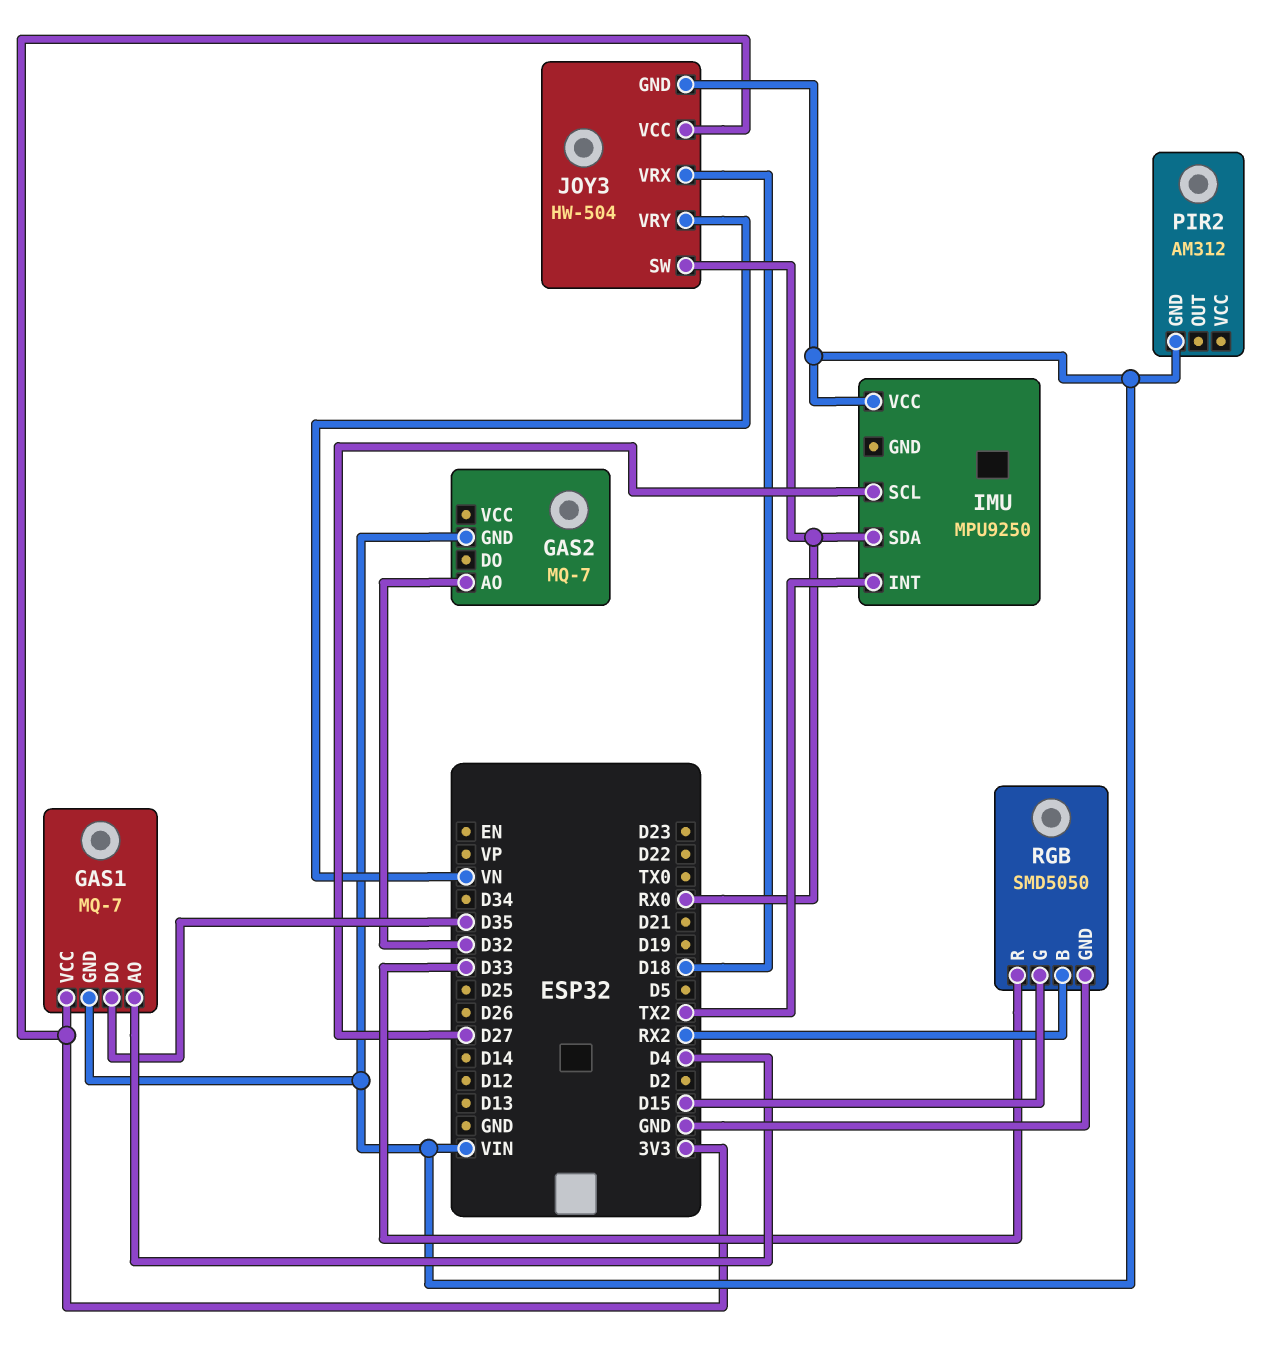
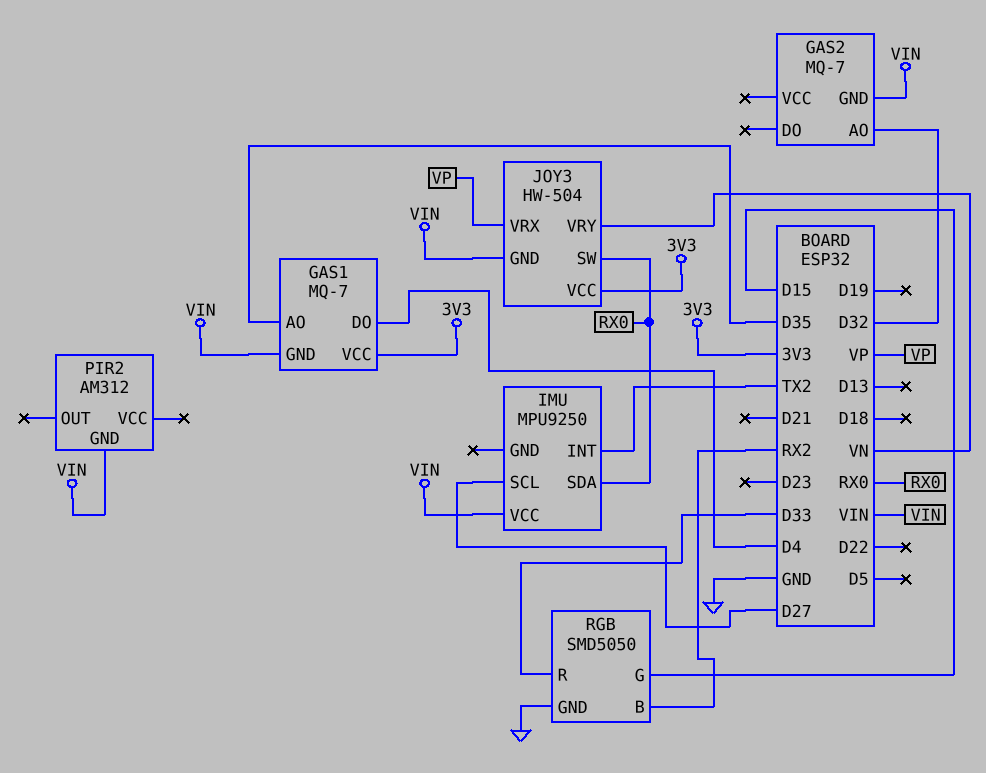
GAS1 pin AO: D4 -> D35
GAS1 pin DO: D35 -> D4
JOY3 pin VRX: D18 -> VP

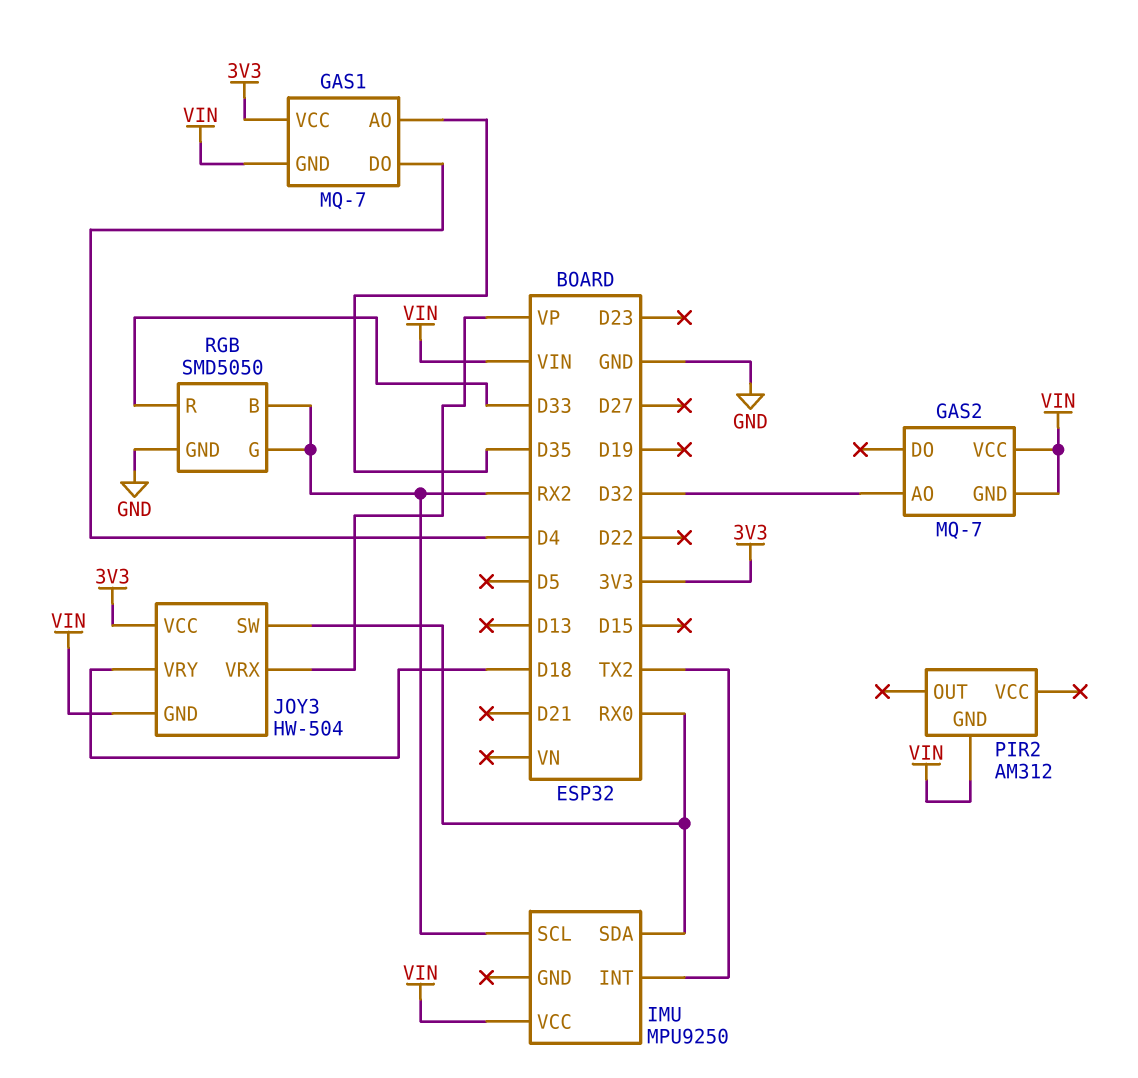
GAS2 pin VCC: none -> VIN
IMU pin SCL: D27 -> RX2
JOY3 pin VRY: VN -> D18
RGB pin G: D15 -> RX2

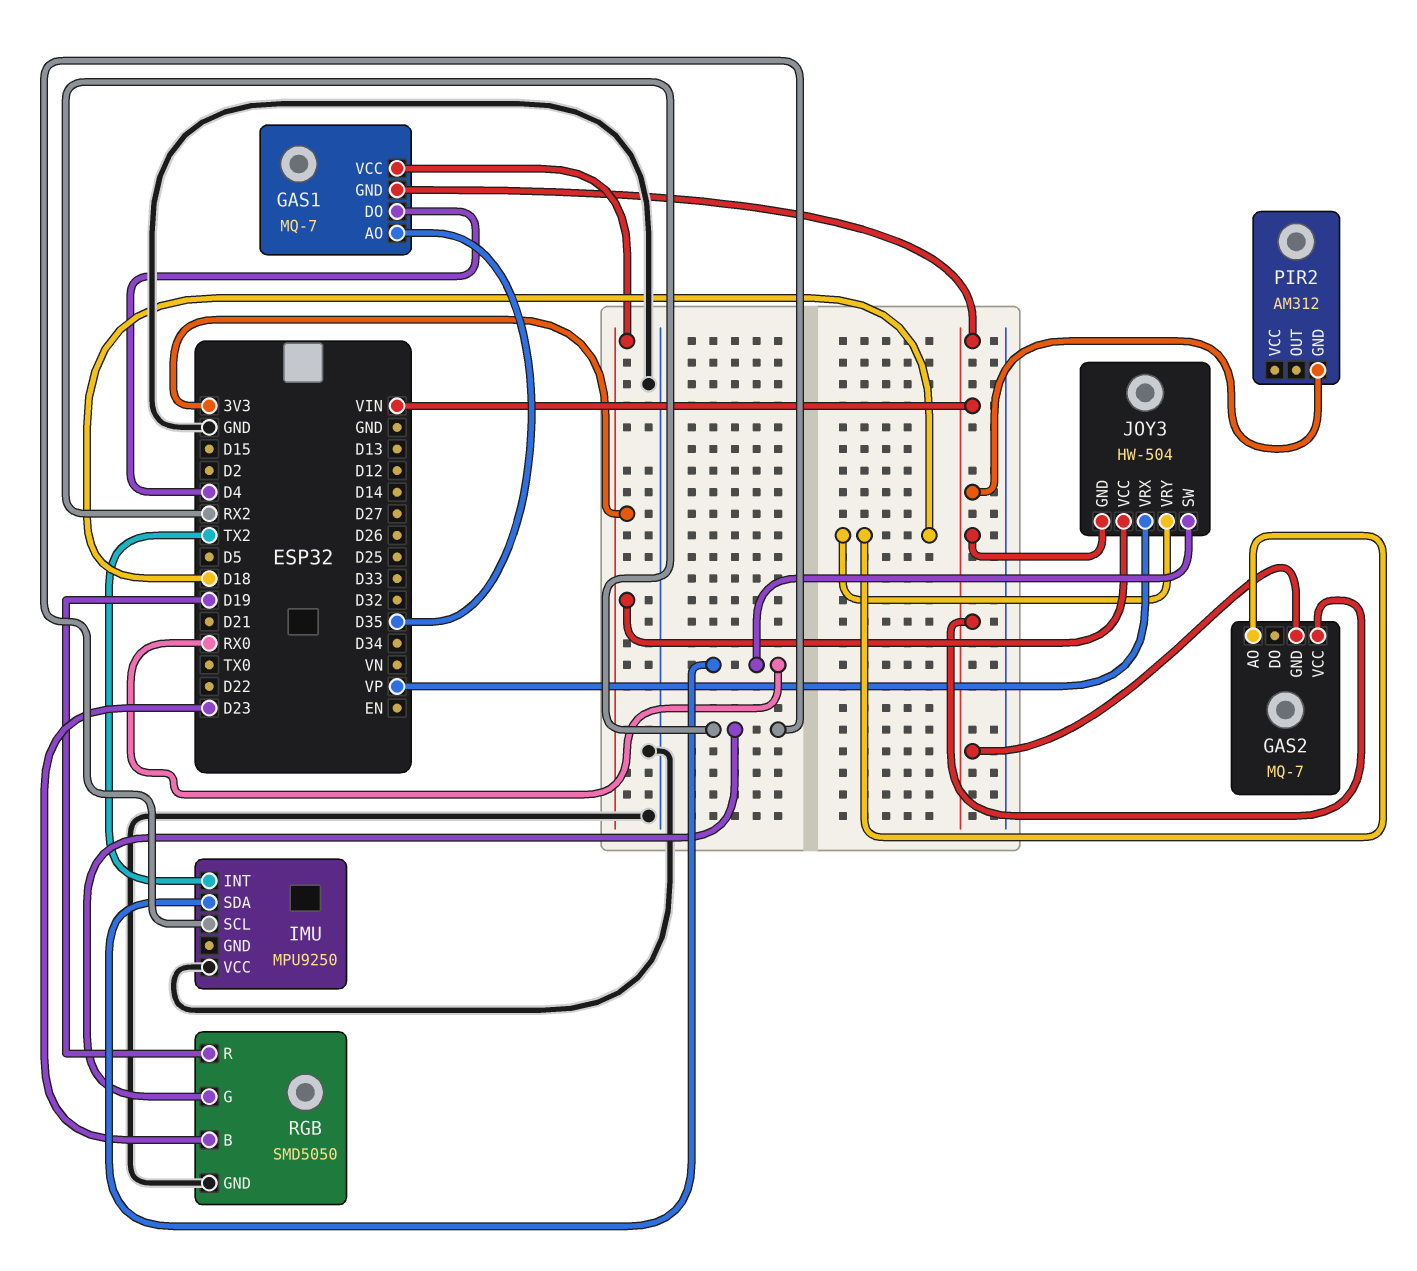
GAS2 pin AO: D32 -> D18
IMU pin VCC: VIN -> GND
RGB pin B: RX2 -> D23
RGB pin R: D33 -> D19

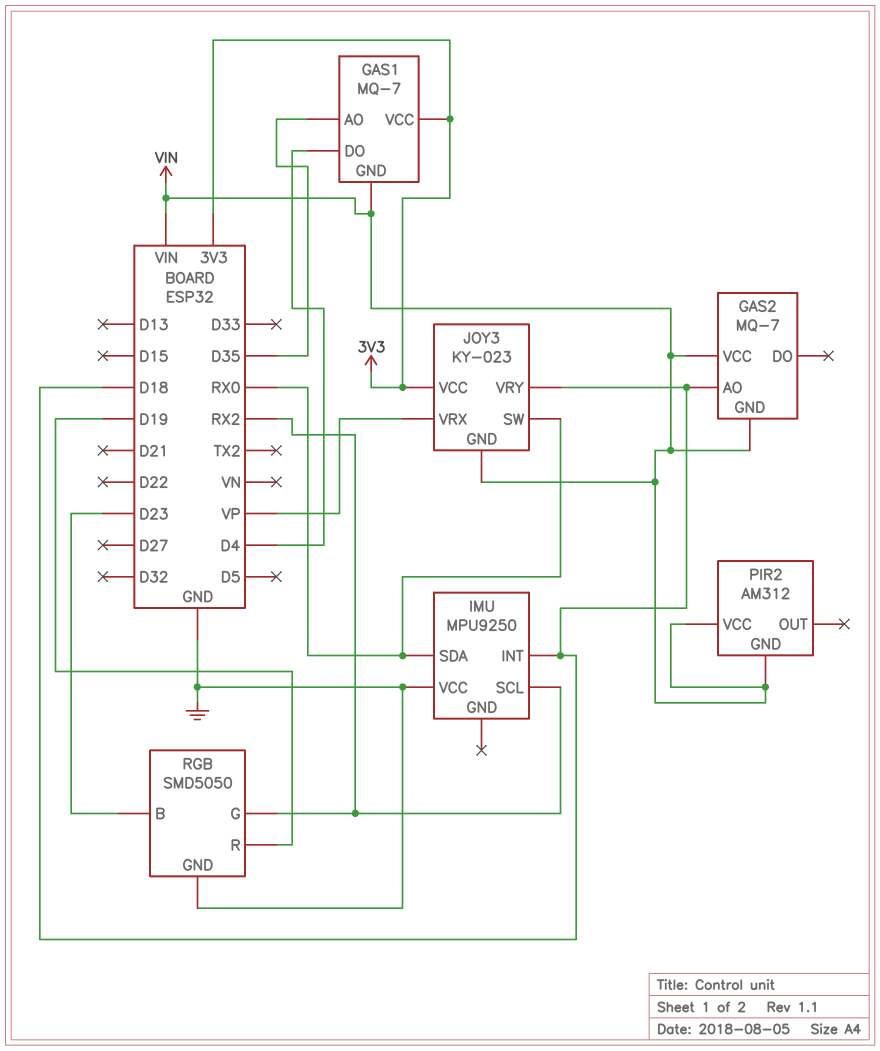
IMU pin INT: TX2 -> D18
JOY3: HW-504 -> KY-023
PIR2 pin VCC: none -> VIN

